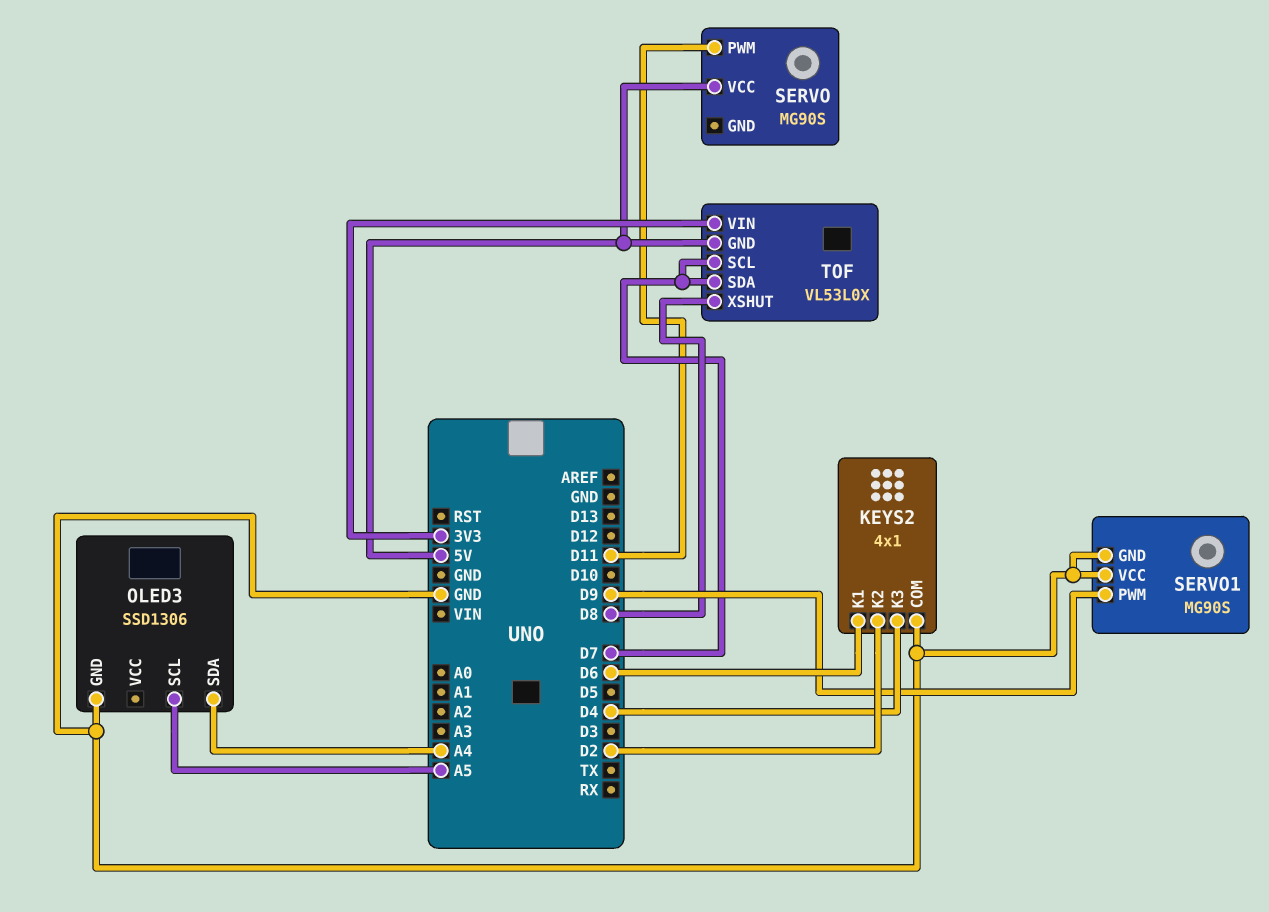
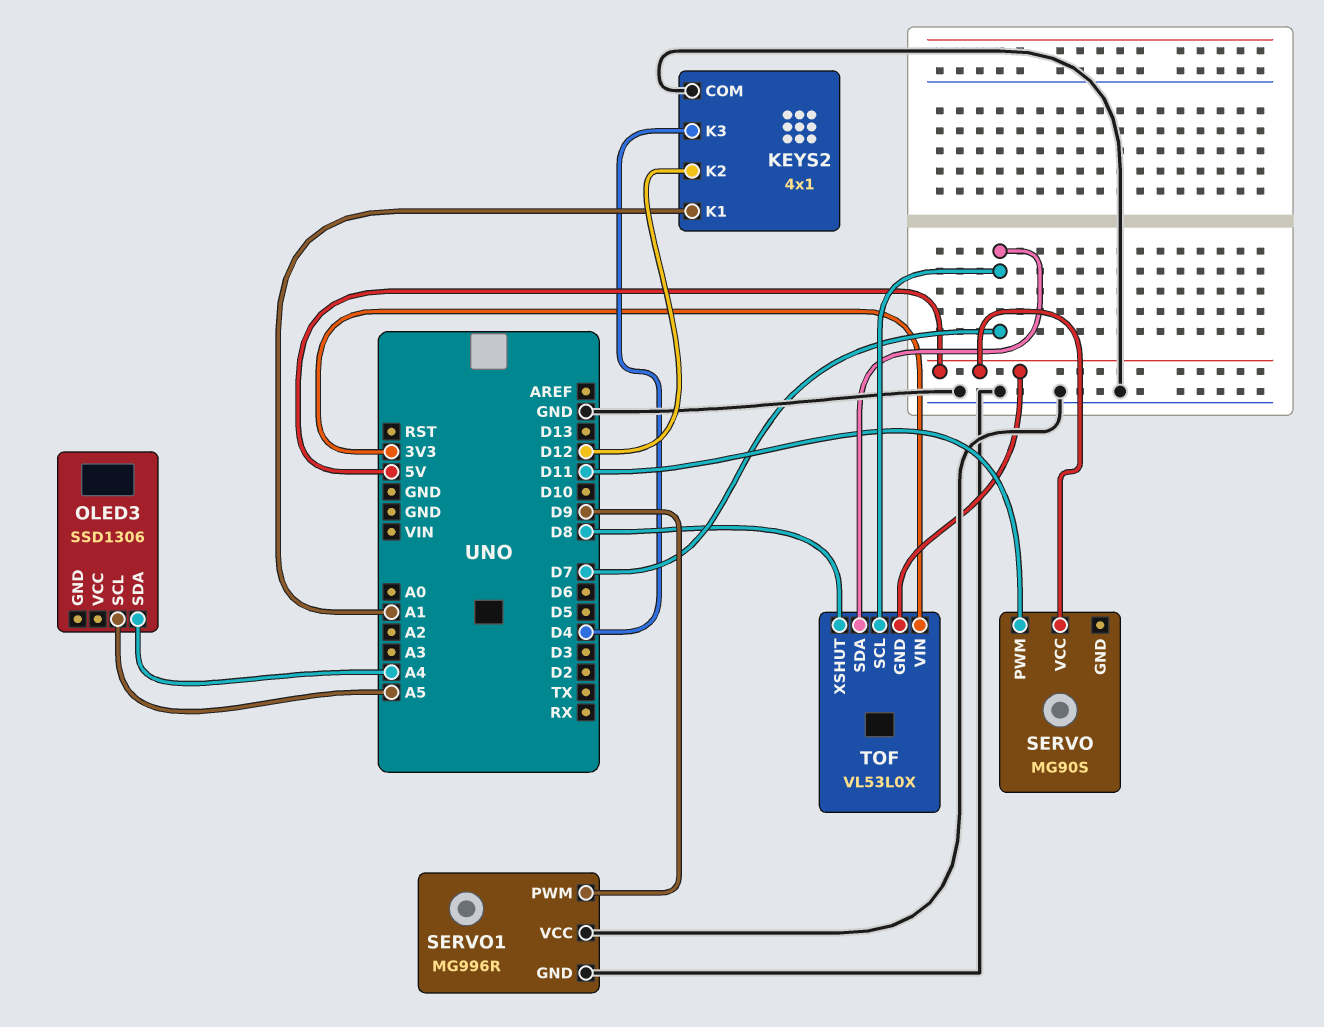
KEYS2 pin K1: D6 -> A1
KEYS2 pin K2: D2 -> D12
OLED3 pin GND: GND -> none
SERVO1: MG90S -> MG996R

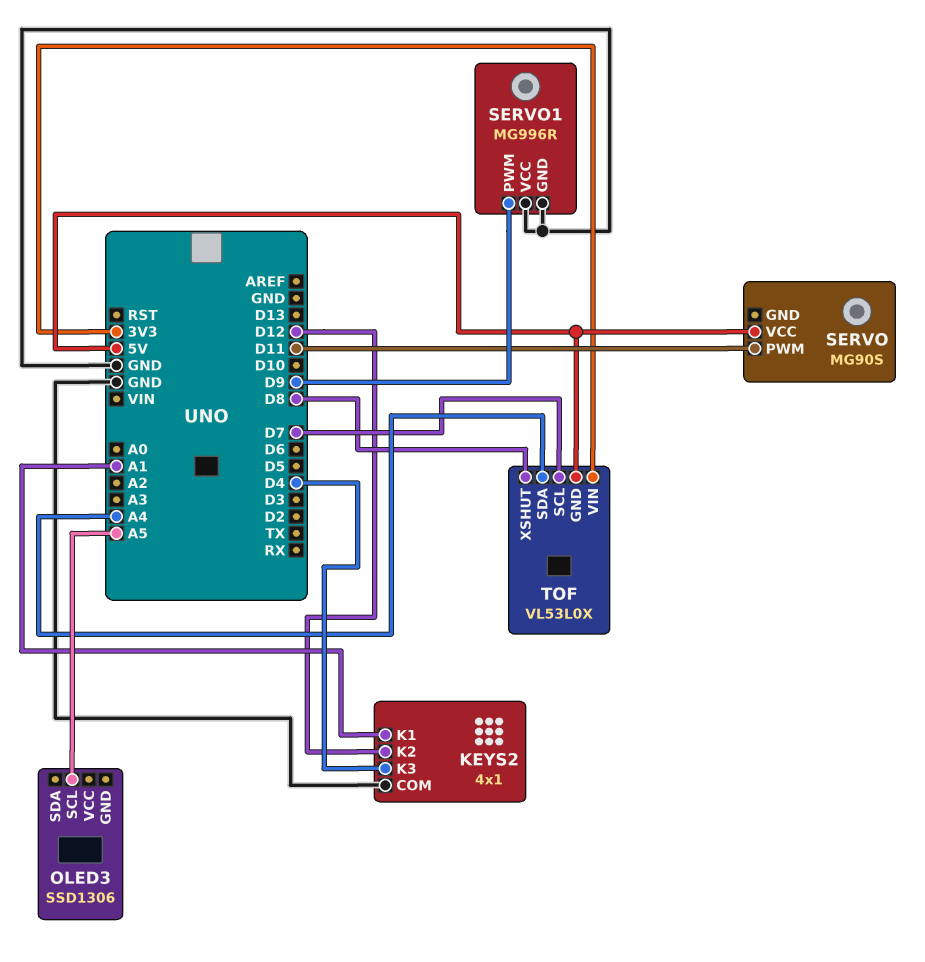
OLED3 pin SDA: A4 -> none
TOF pin SDA: D7 -> A4

